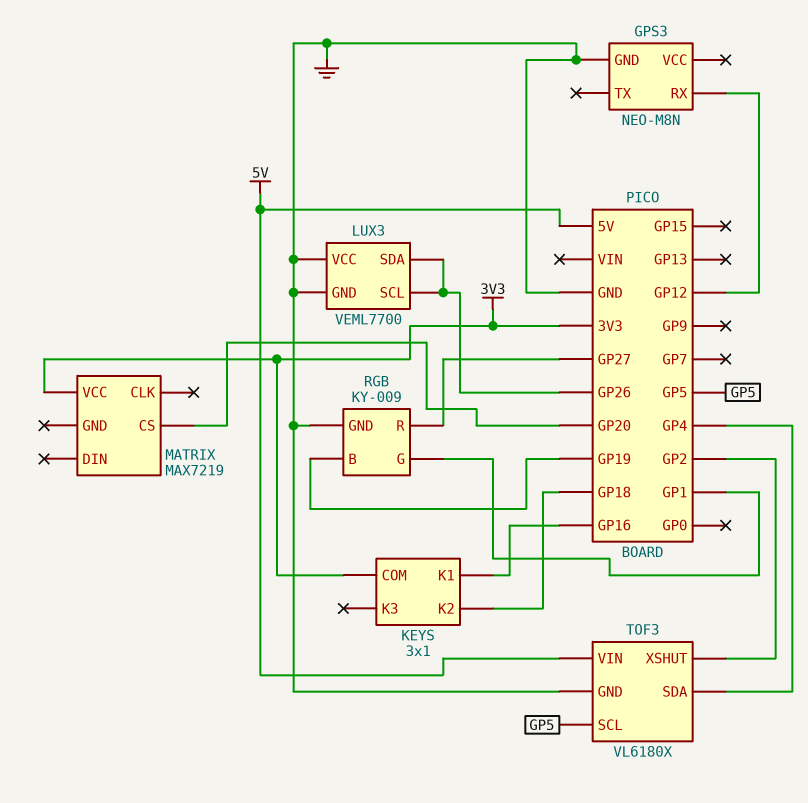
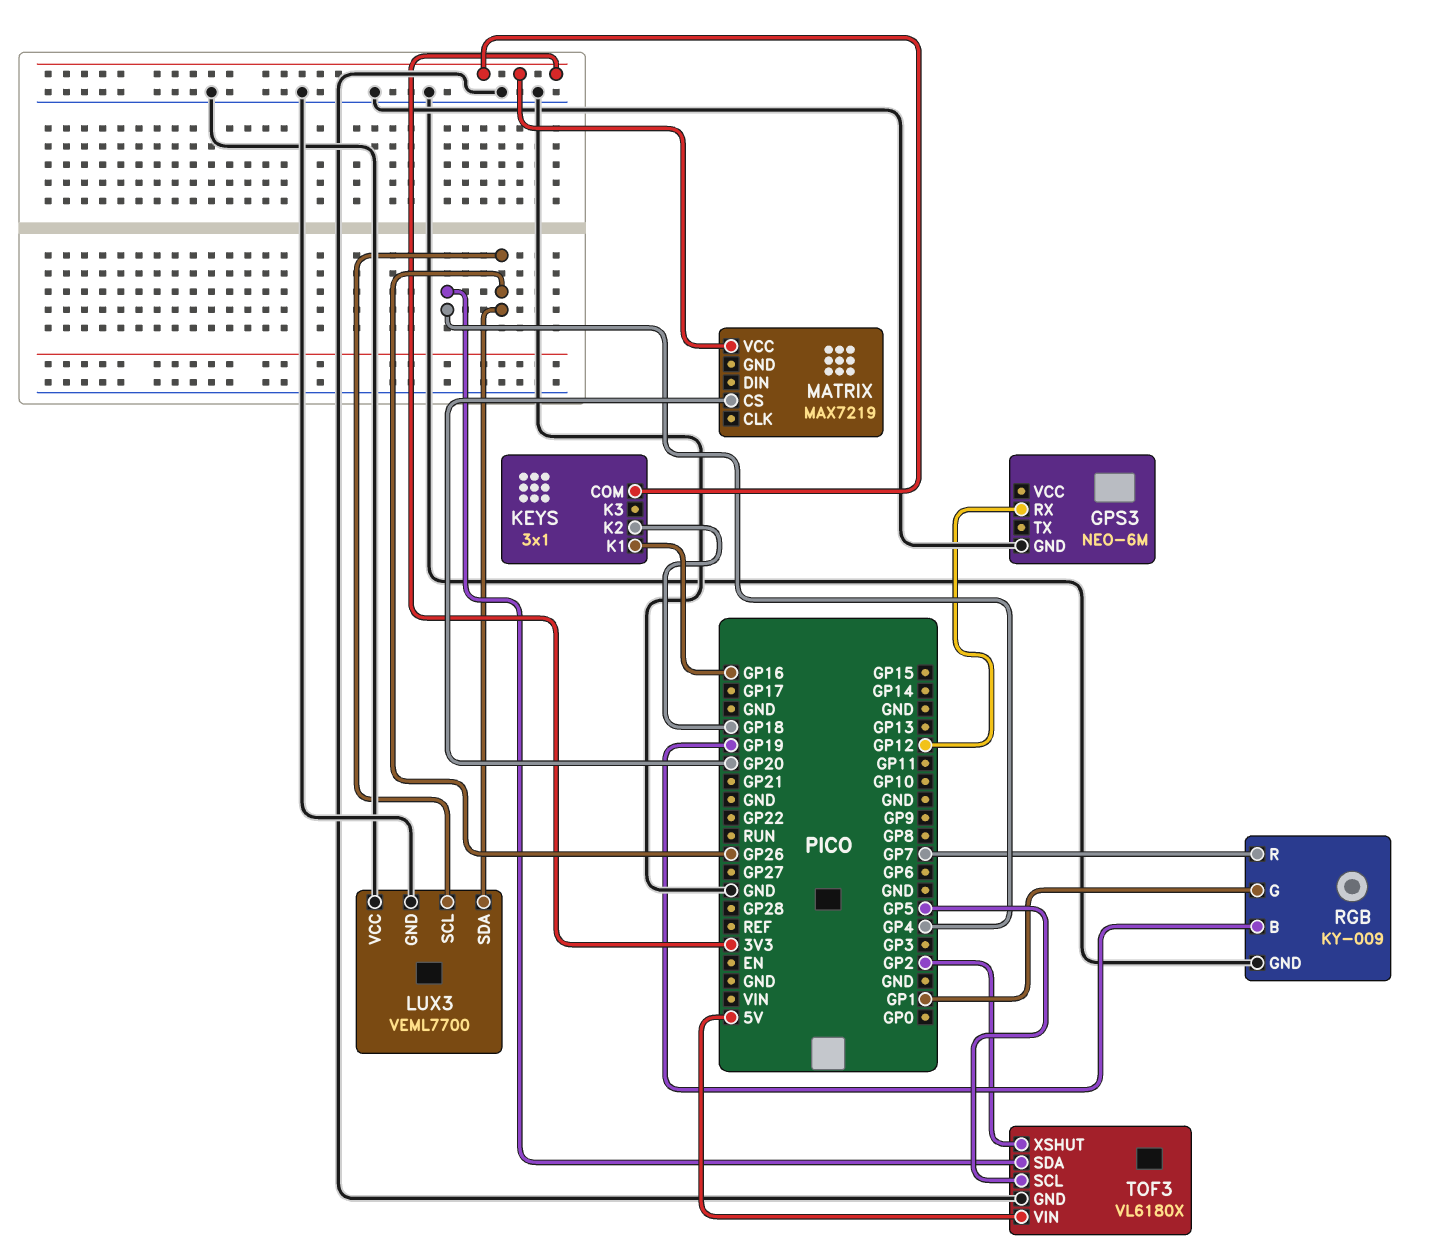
GPS3: NEO-M8N -> NEO-6M
RGB pin R: GP27 -> GP7

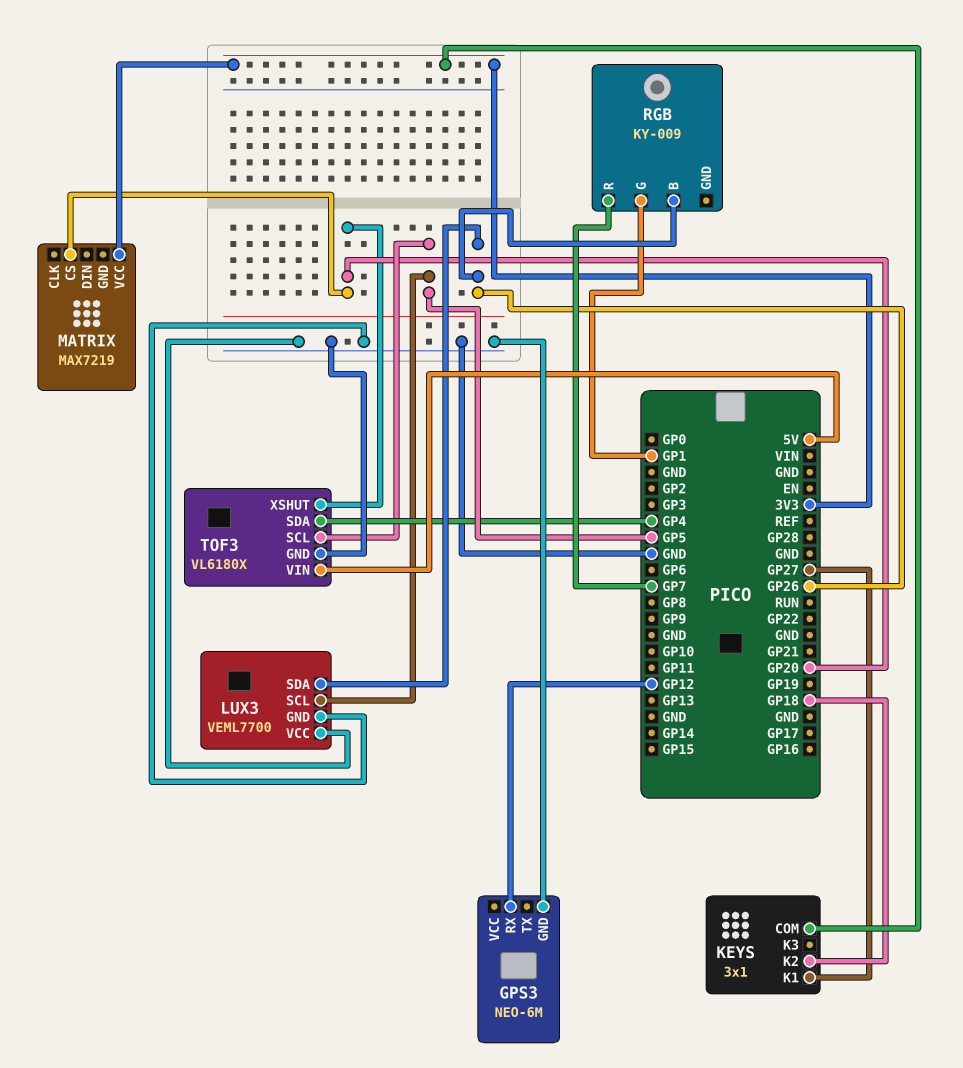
KEYS pin K1: GP16 -> GP27
LUX3 pin SCL: GP26 -> GP5
RGB pin B: GP19 -> GP26
RGB pin GND: GND -> none
TOF3 pin XSHUT: GP2 -> GP20

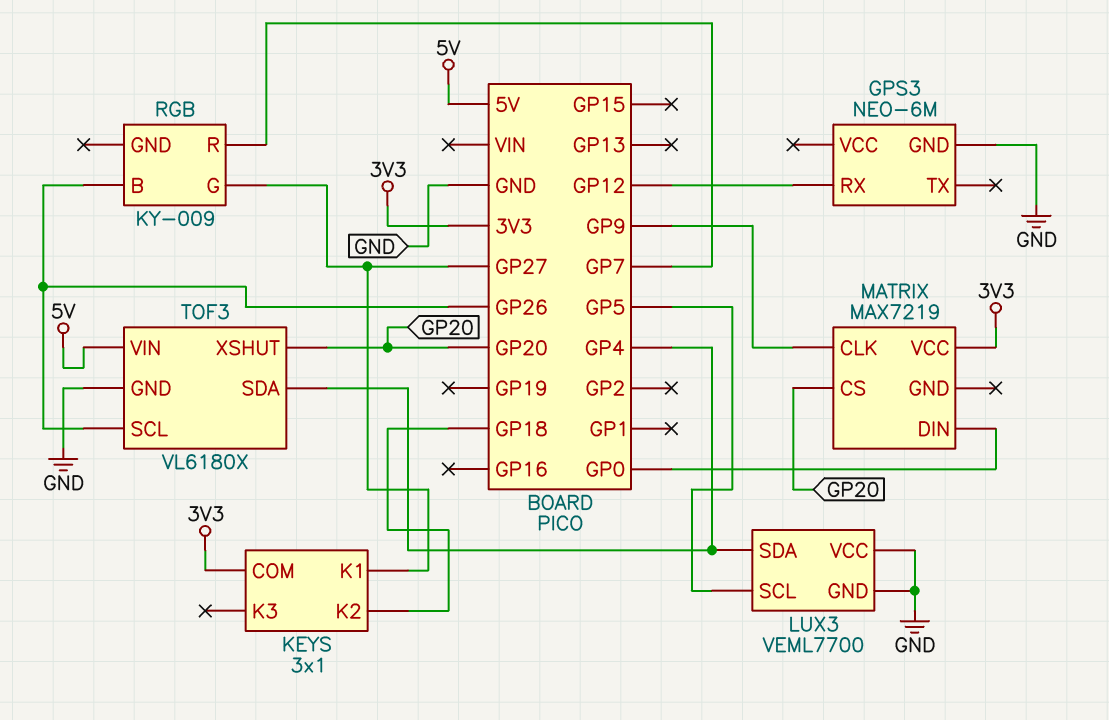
LUX3 pin SDA: GP26 -> GP4
MATRIX pin CLK: none -> GP9
MATRIX pin DIN: none -> GP0
RGB pin G: GP1 -> GP27
TOF3 pin SCL: GP5 -> GP26

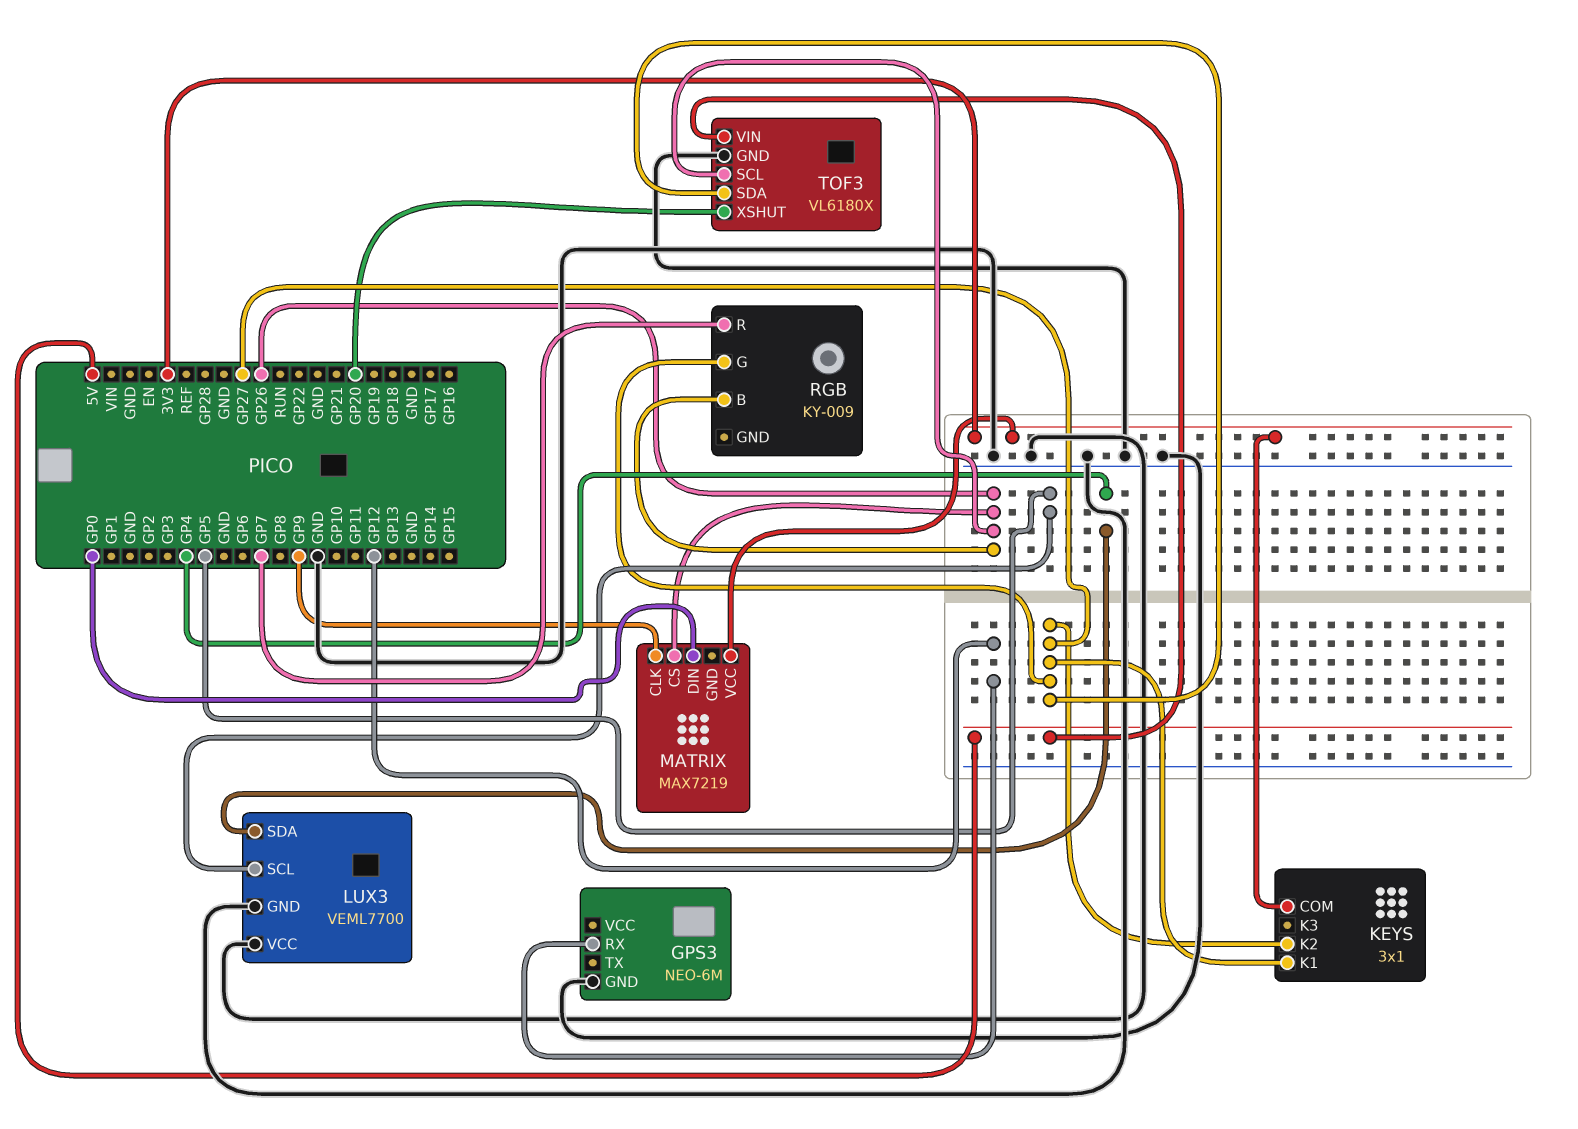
KEYS pin K2: GP18 -> GP27
MATRIX pin CS: GP20 -> GP26
TOF3 pin SDA: GP4 -> GP27

